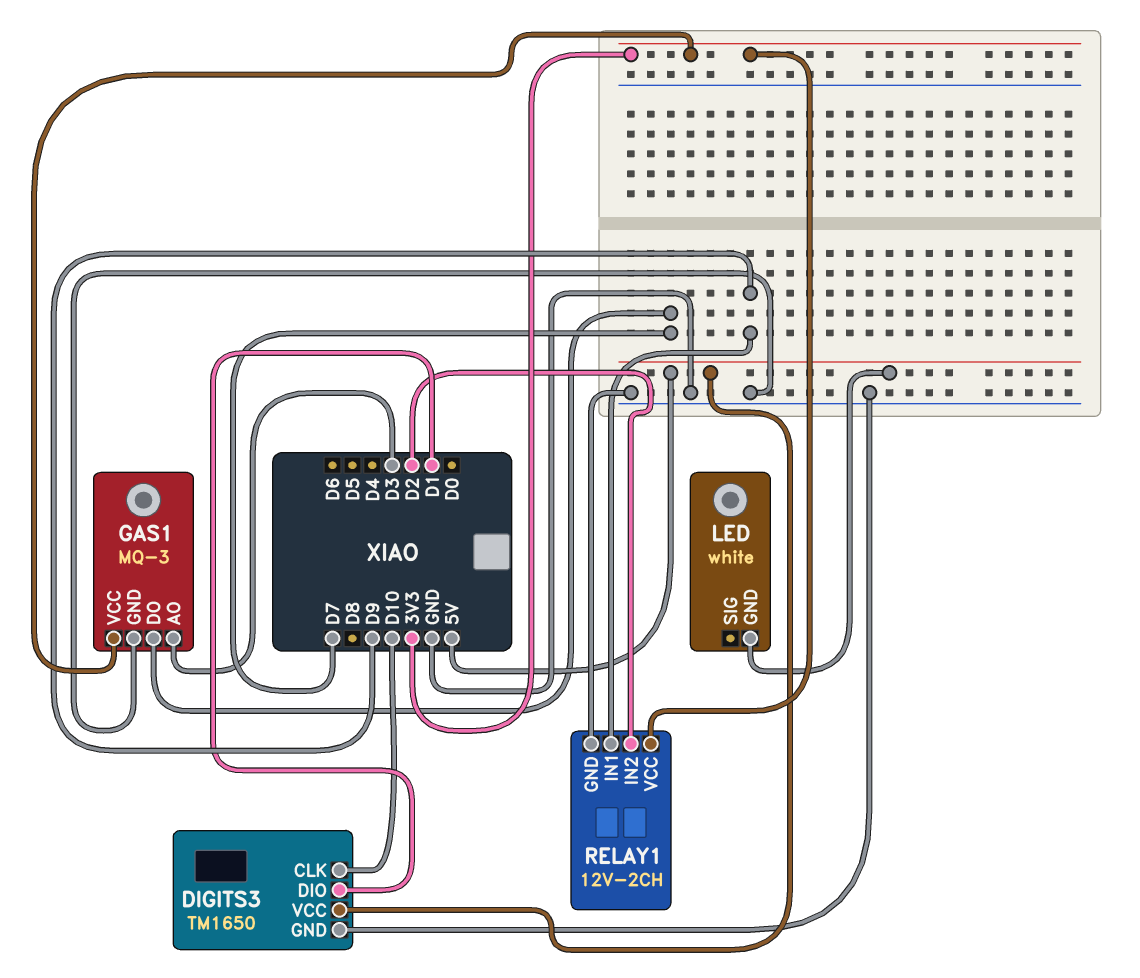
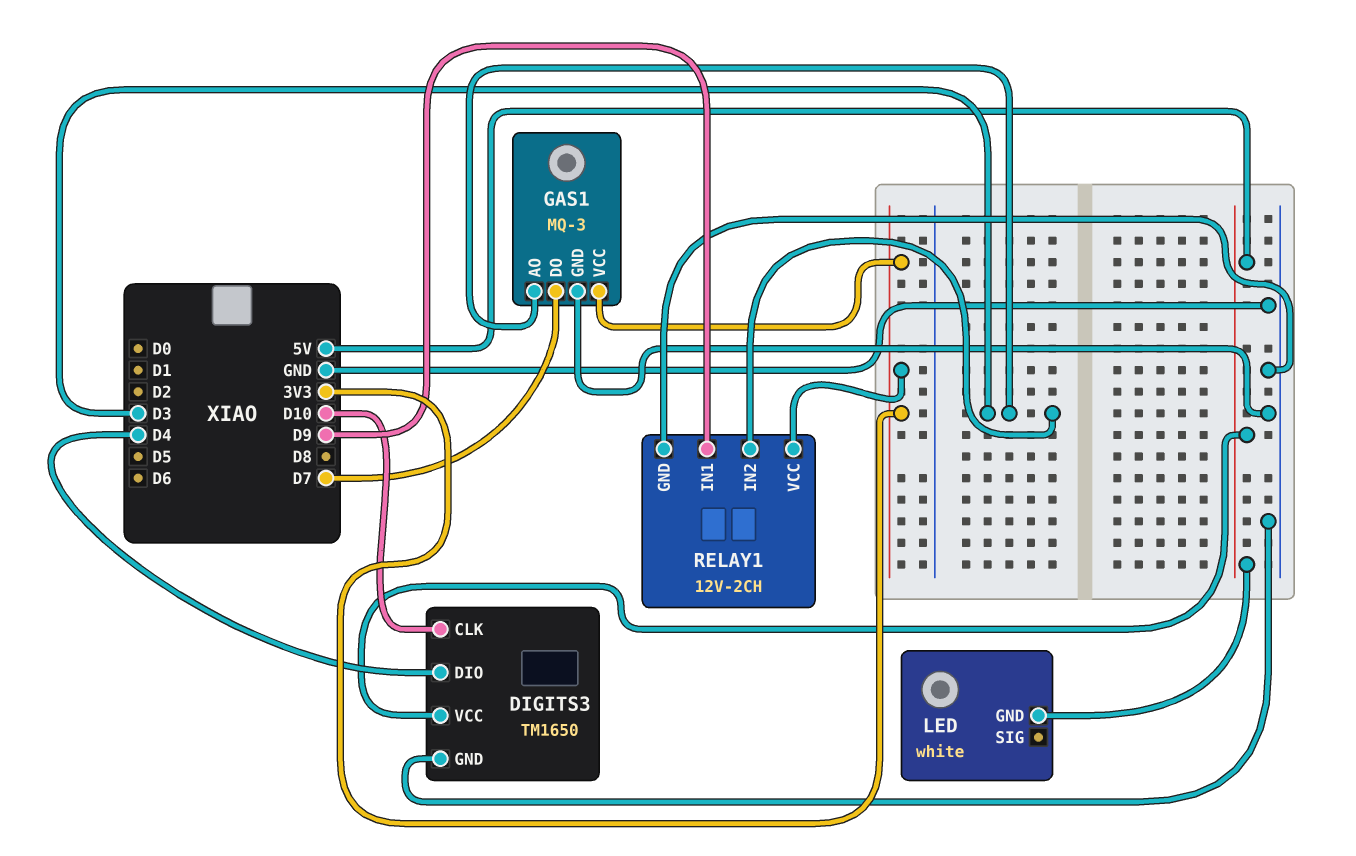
DIGITS3 pin DIO: D1 -> D4
RELAY1 pin IN2: D2 -> D3

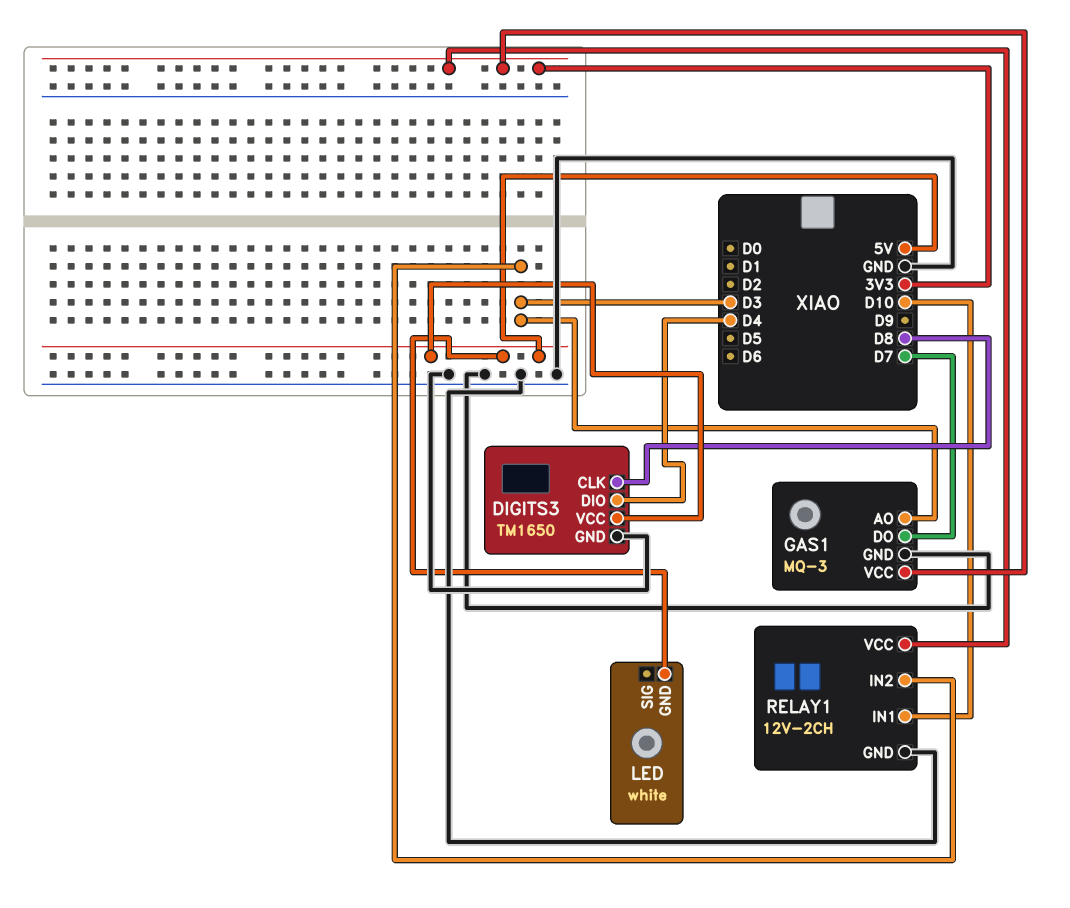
DIGITS3 pin CLK: D10 -> D8
RELAY1 pin IN1: D9 -> D10

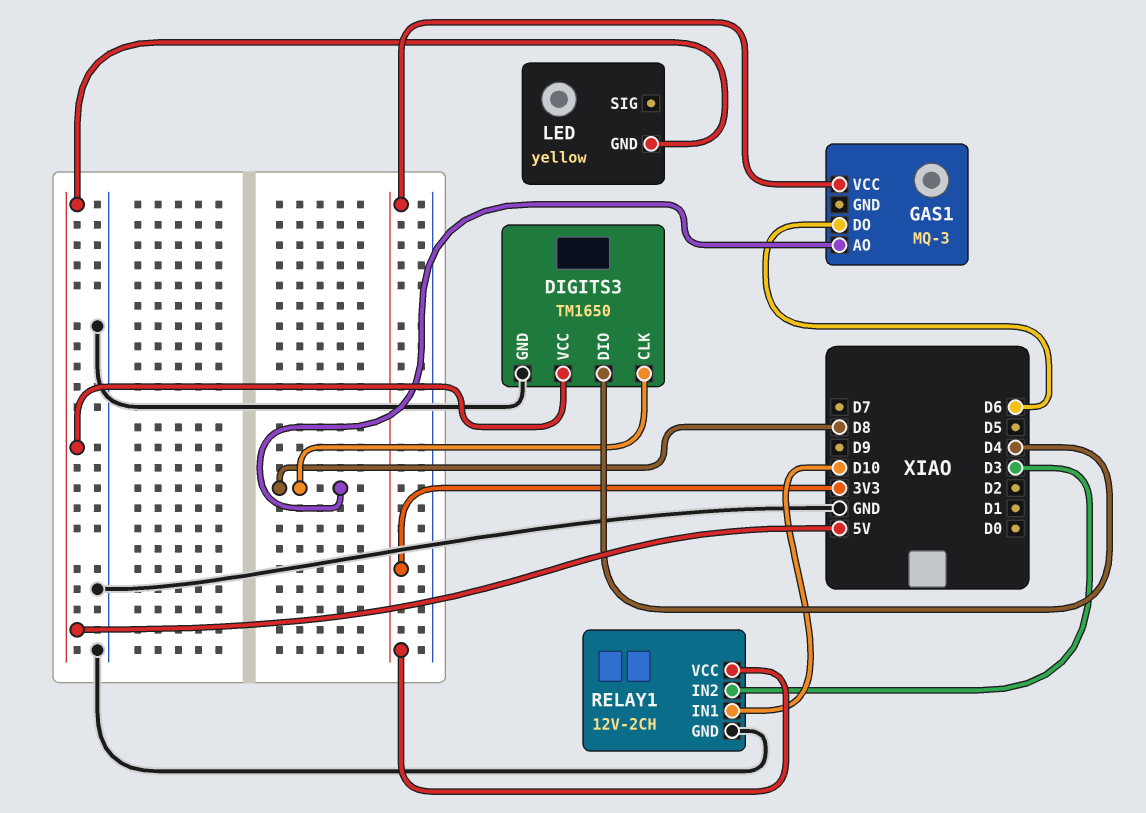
GAS1 pin AO: D3 -> D8
GAS1 pin DO: D7 -> D6
GAS1 pin GND: GND -> none
LED: white -> yellow

